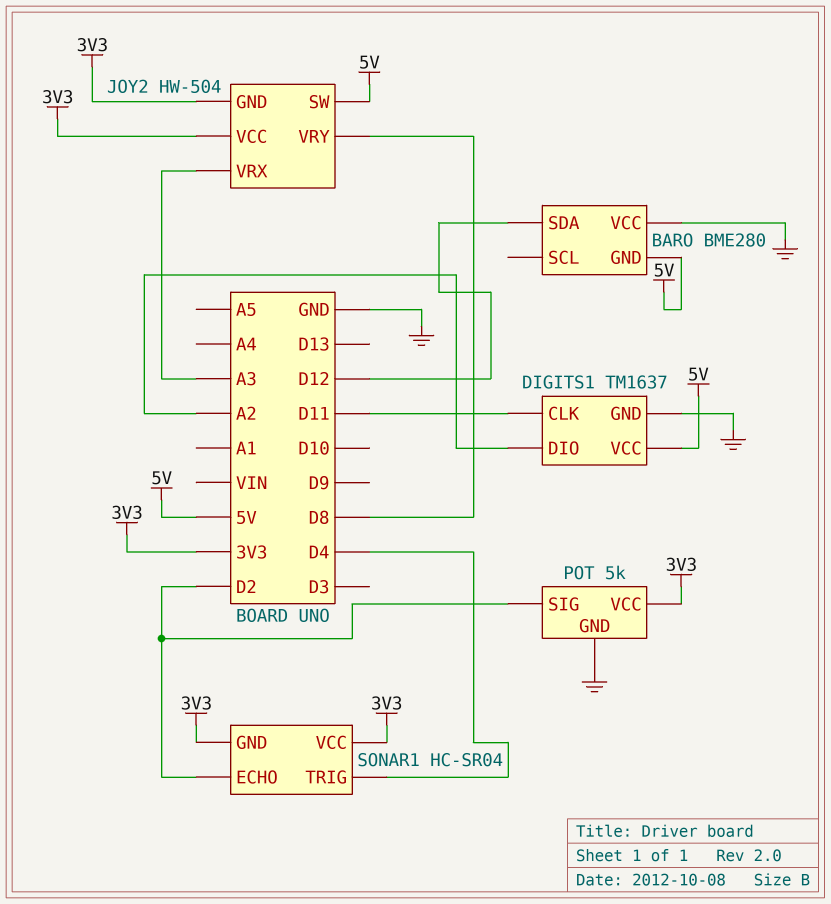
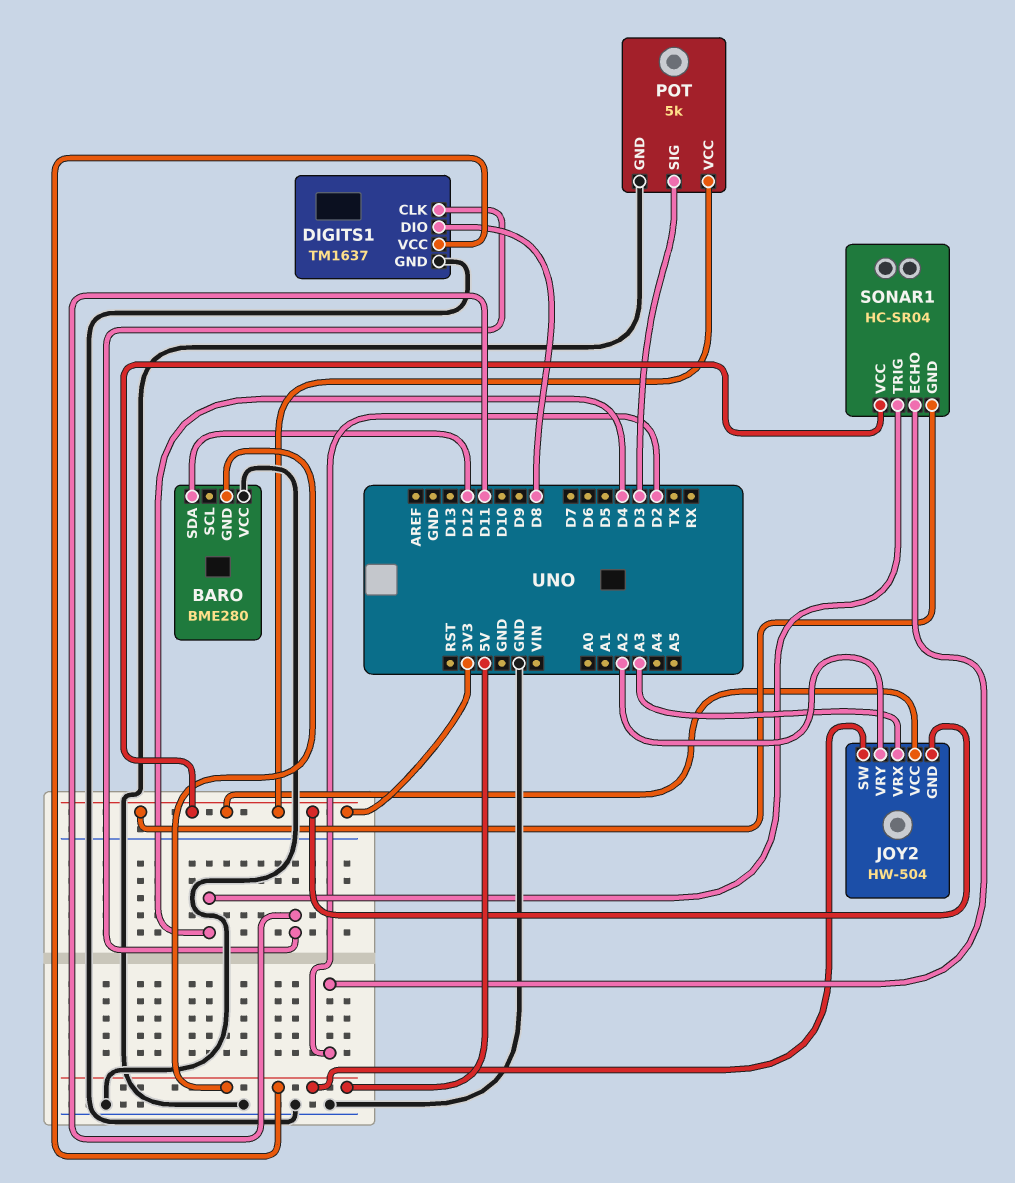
DIGITS1 pin DIO: A2 -> D8
JOY2 pin VRY: D8 -> A2
POT pin SIG: D2 -> D3

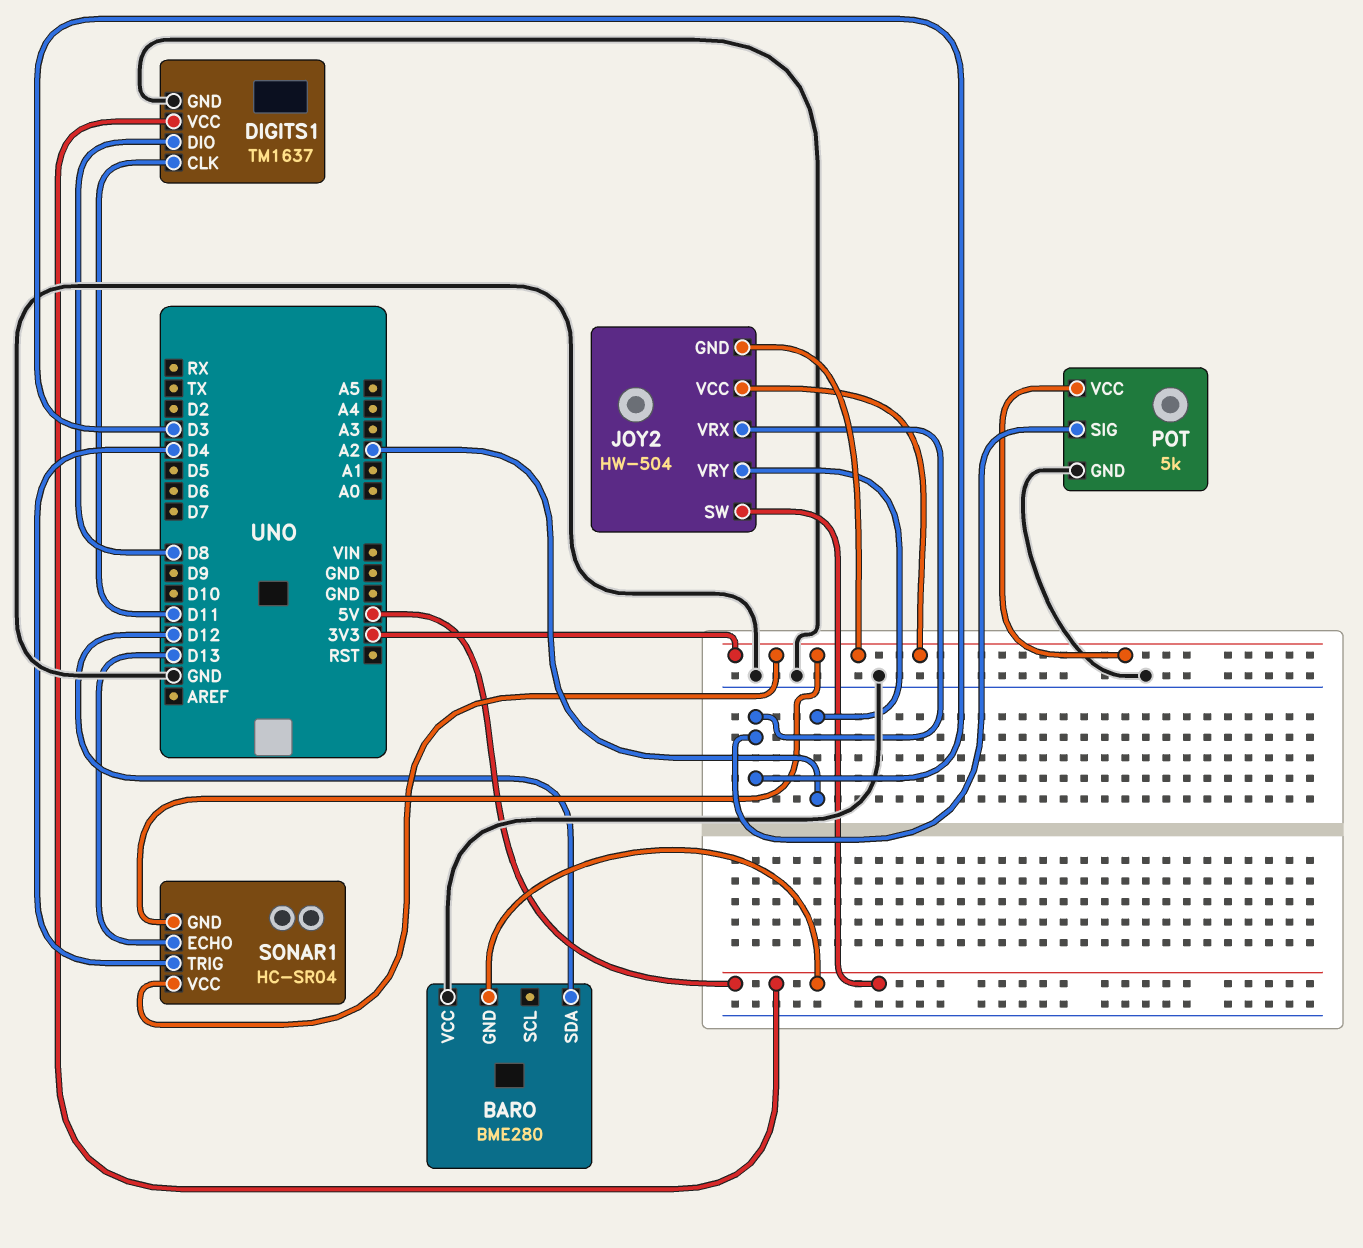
JOY2 pin VRX: A3 -> D3
SONAR1 pin ECHO: D2 -> D13

